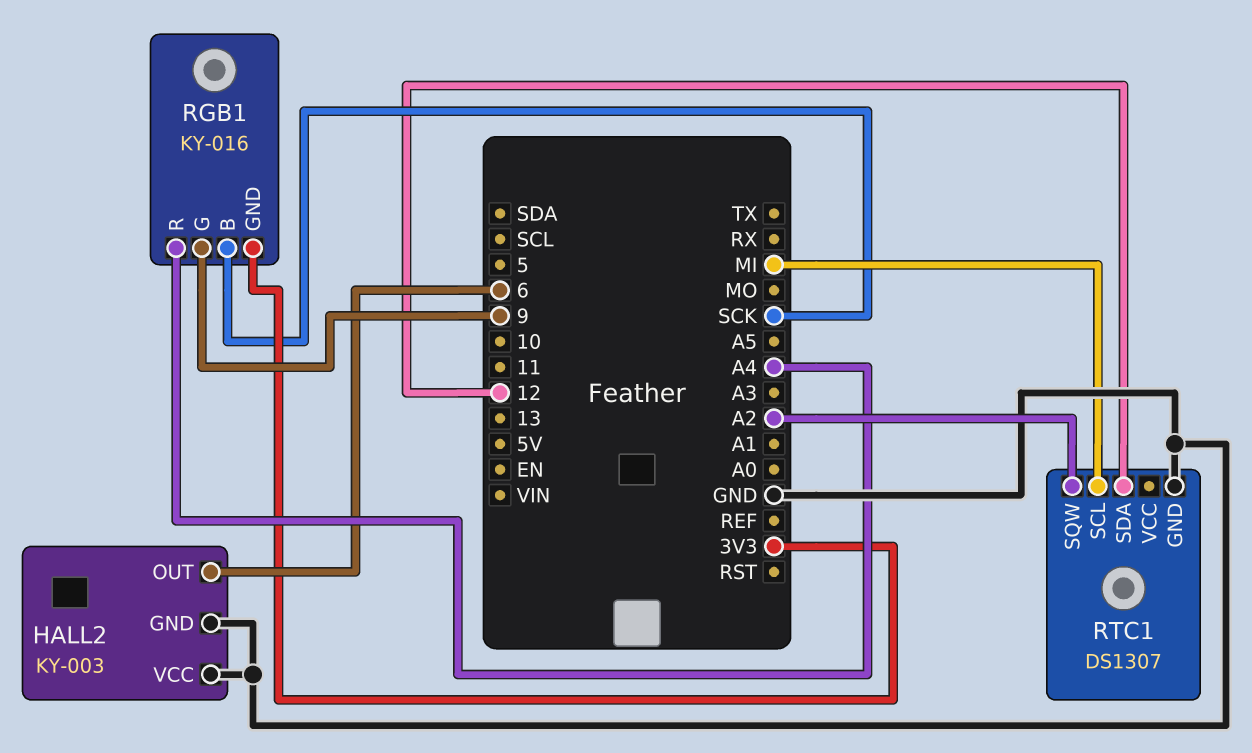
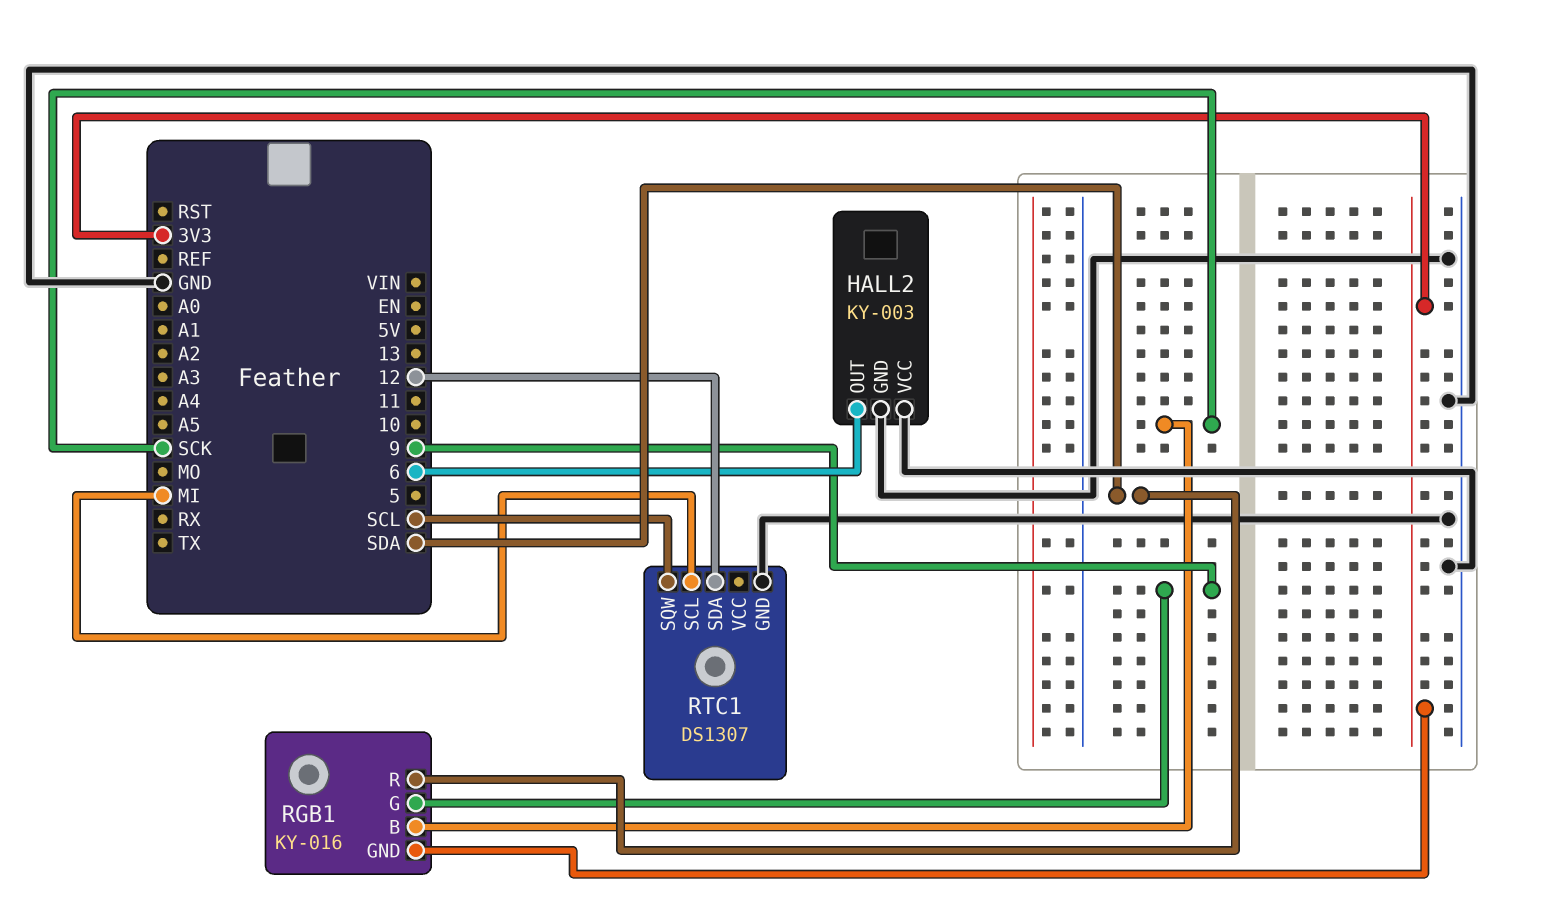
RGB1 pin R: A4 -> SDA
RTC1 pin SQW: A2 -> SCL

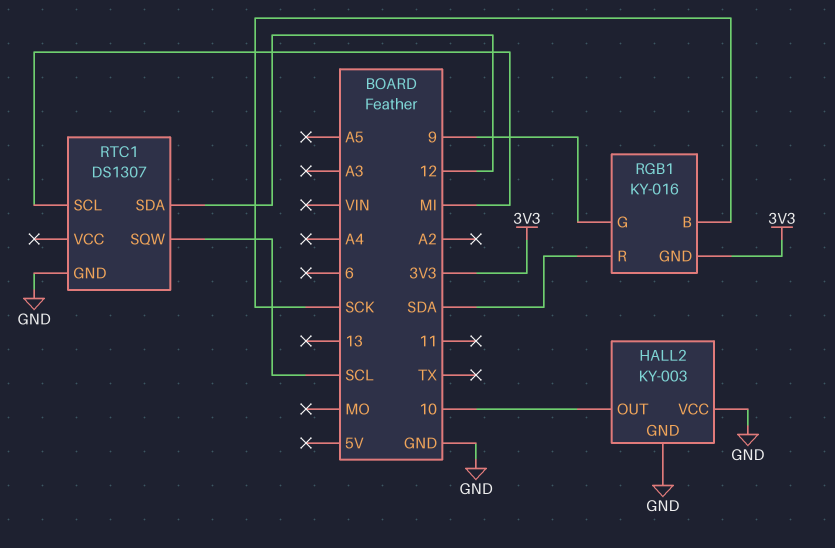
HALL2 pin OUT: 6 -> 10

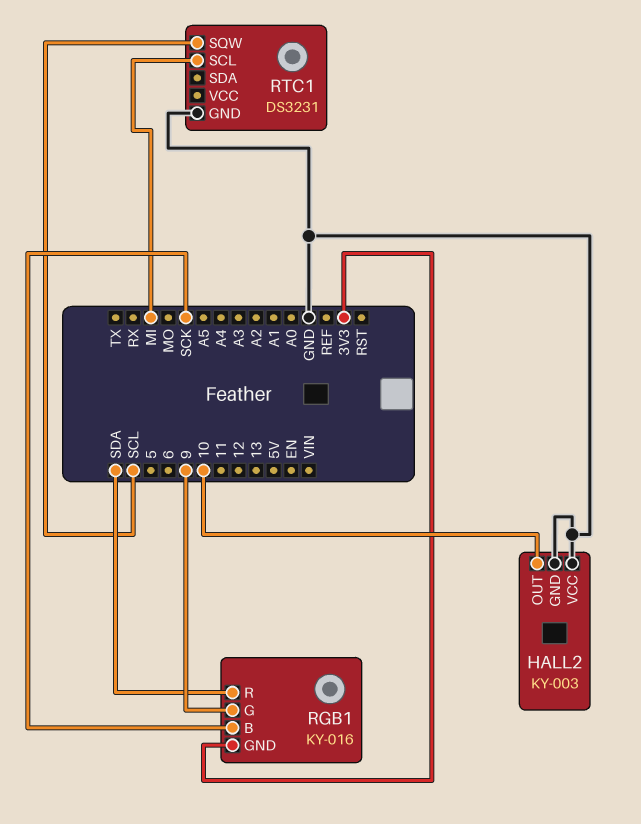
RTC1: DS1307 -> DS3231
RTC1 pin SDA: 12 -> none

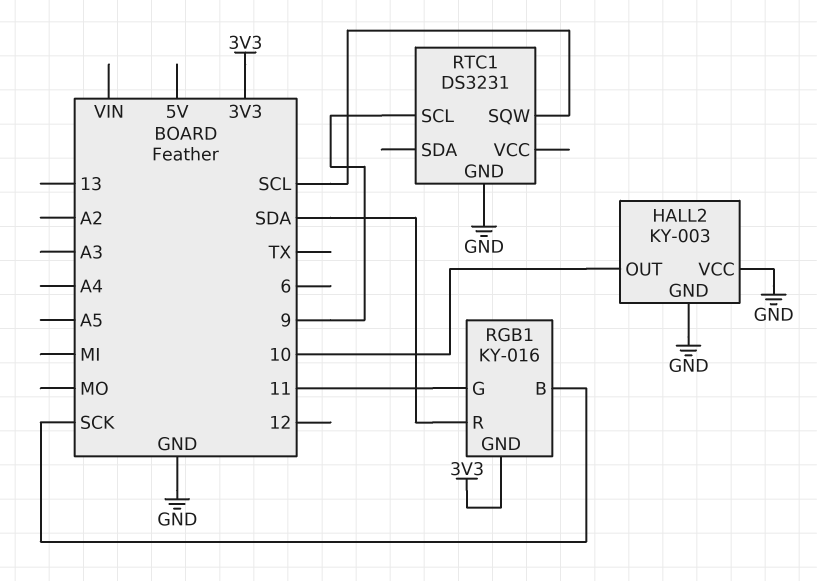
RGB1 pin G: 9 -> 11
RTC1 pin SCL: MI -> 9

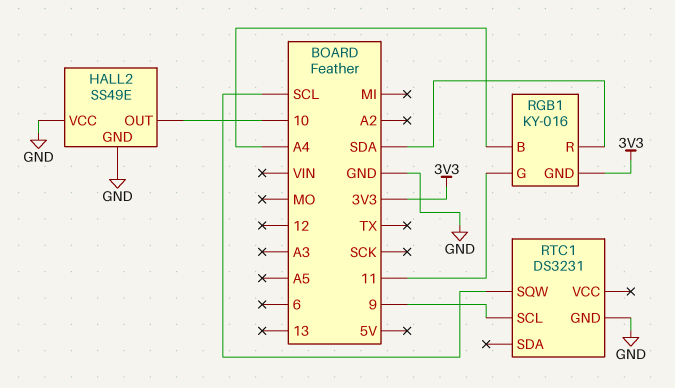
HALL2: KY-003 -> SS49E
RGB1 pin B: SCK -> A4

